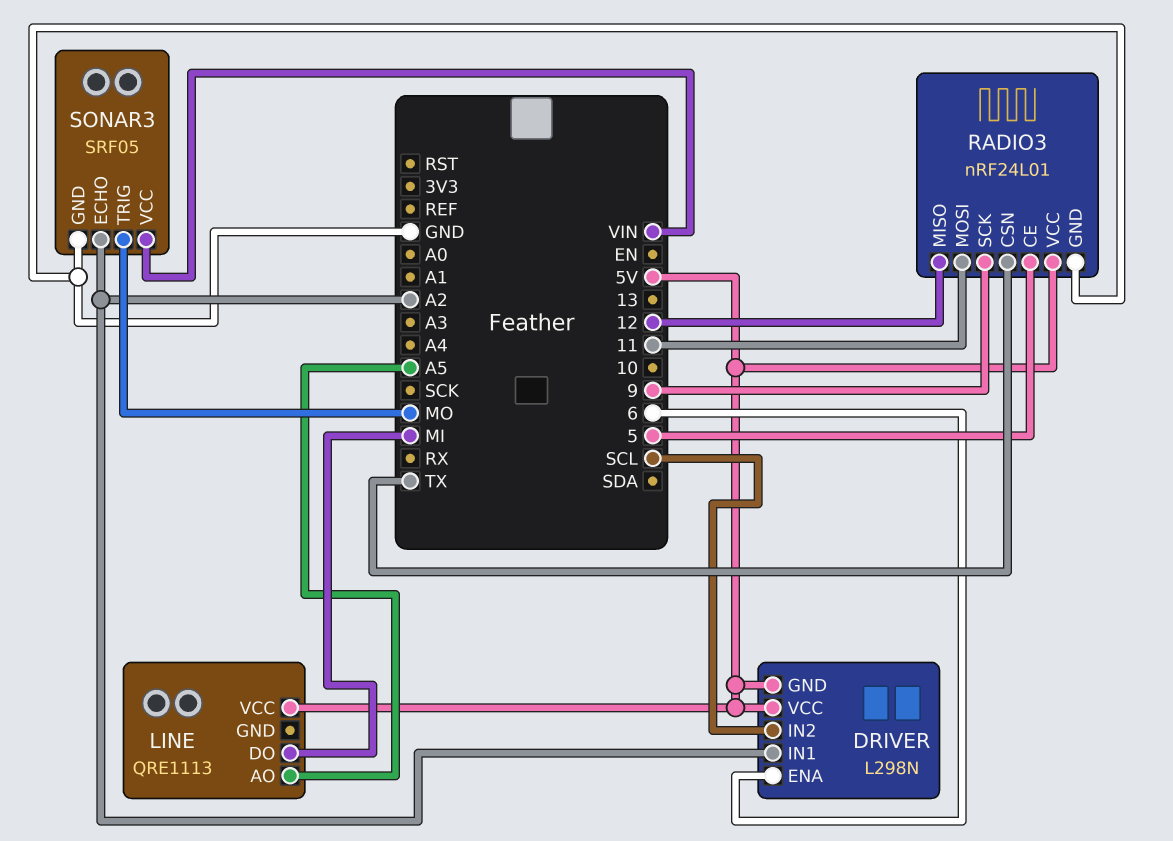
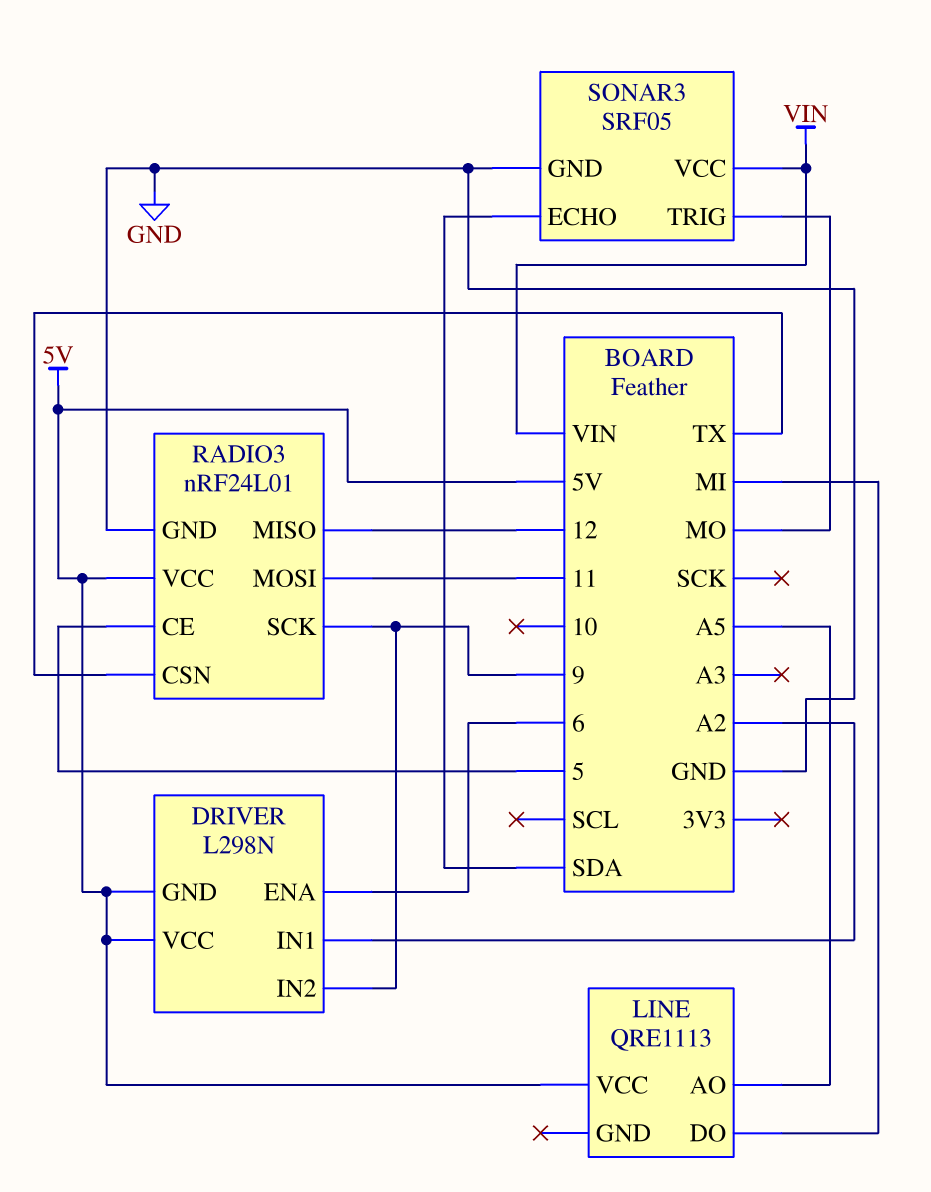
DRIVER pin IN2: SCL -> 9
SONAR3 pin ECHO: A2 -> SDA

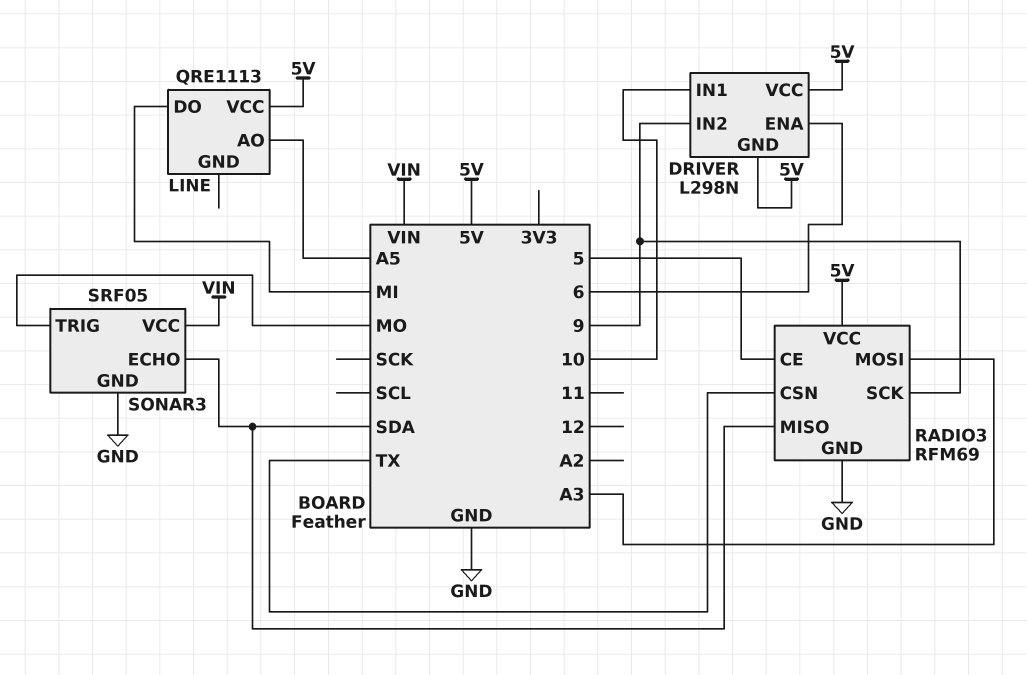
DRIVER pin IN1: A2 -> 10
RADIO3: nRF24L01 -> RFM69
RADIO3 pin MISO: 12 -> SDA
RADIO3 pin MOSI: 11 -> A3

